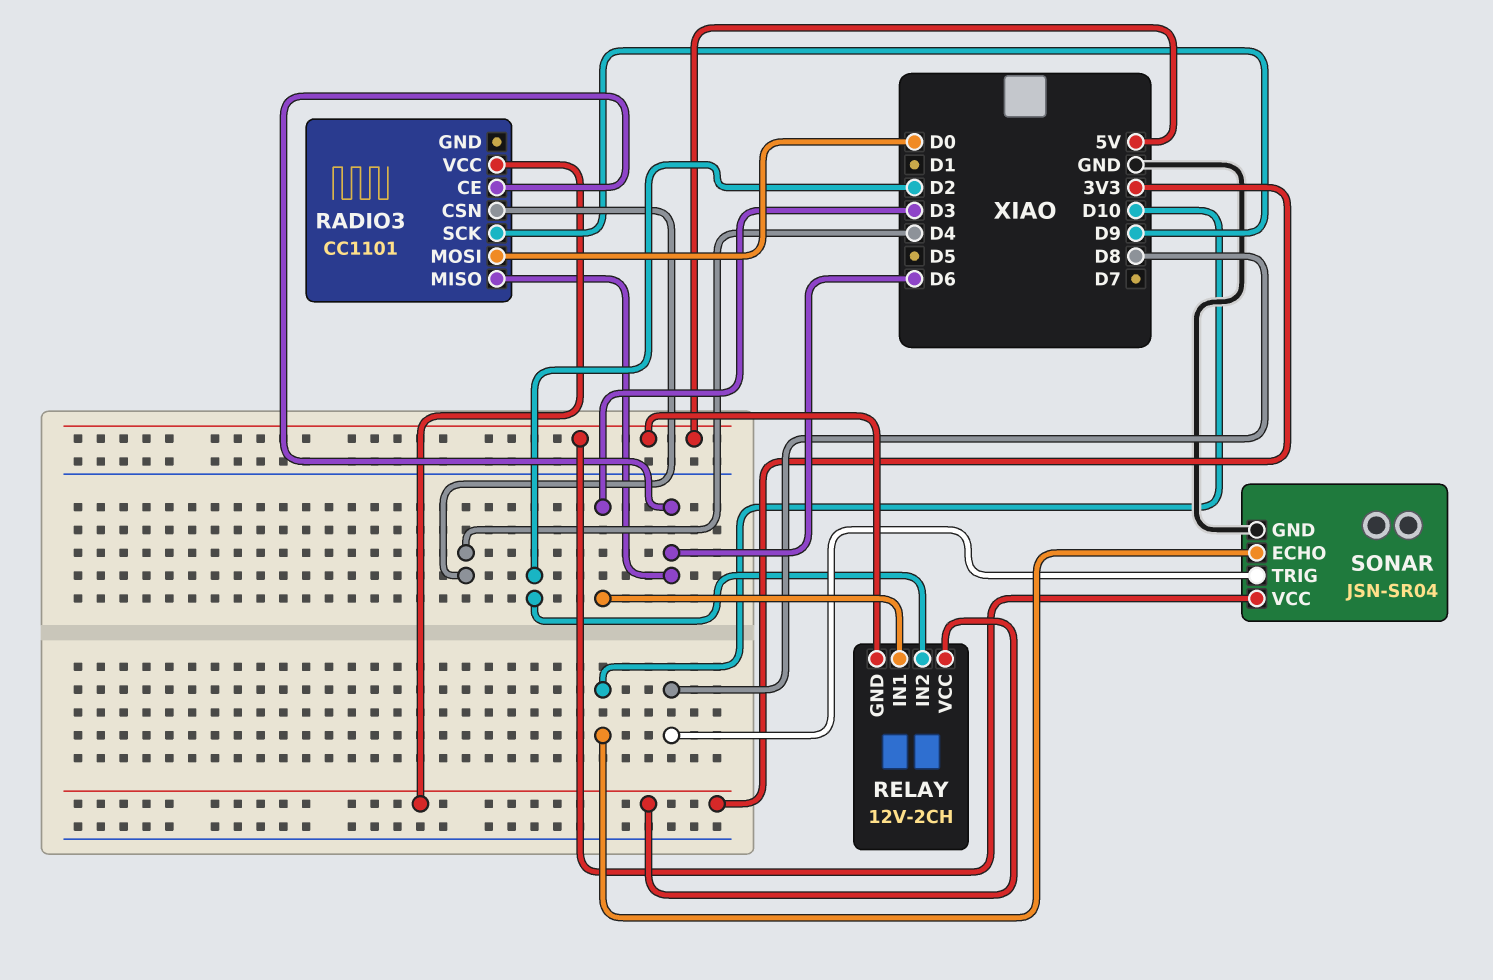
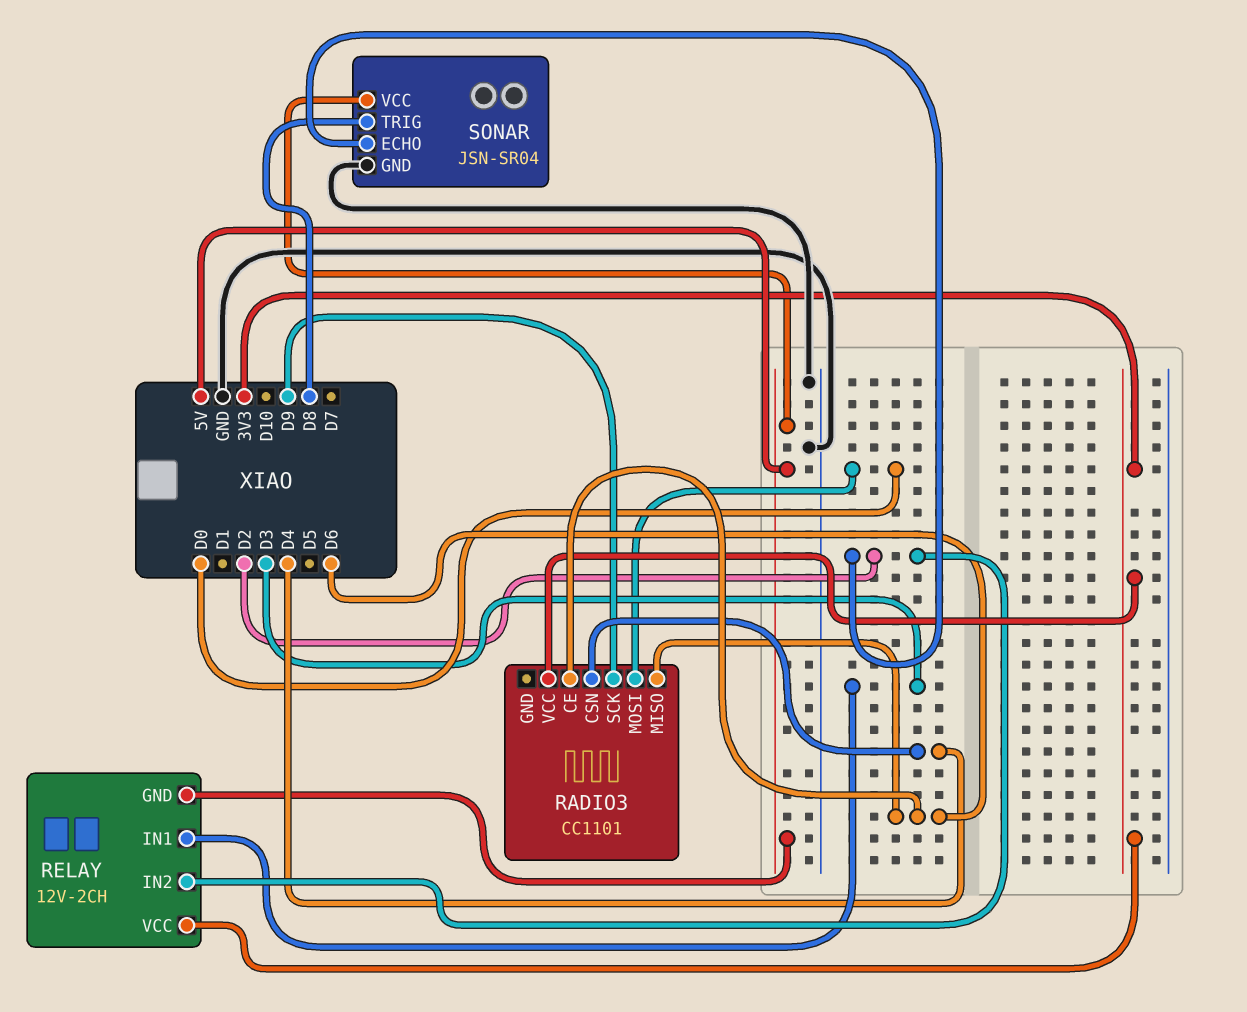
SONAR pin ECHO: D10 -> D2

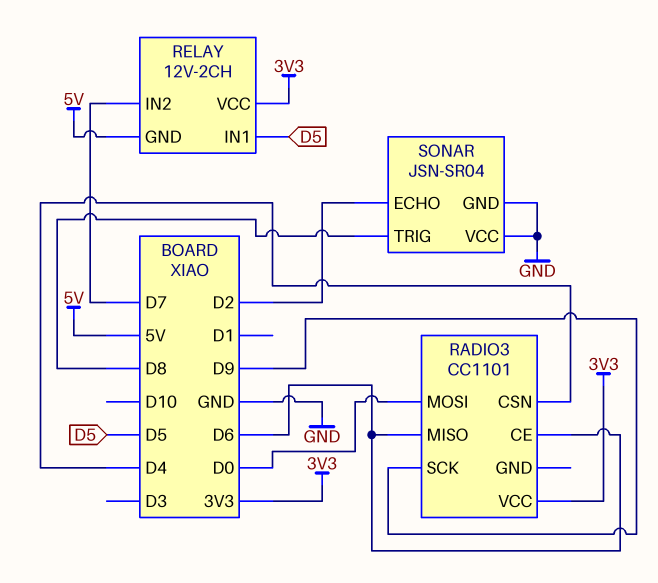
RELAY pin IN1: D3 -> D5
RELAY pin IN2: D2 -> D7
SONAR pin VCC: 5V -> GND

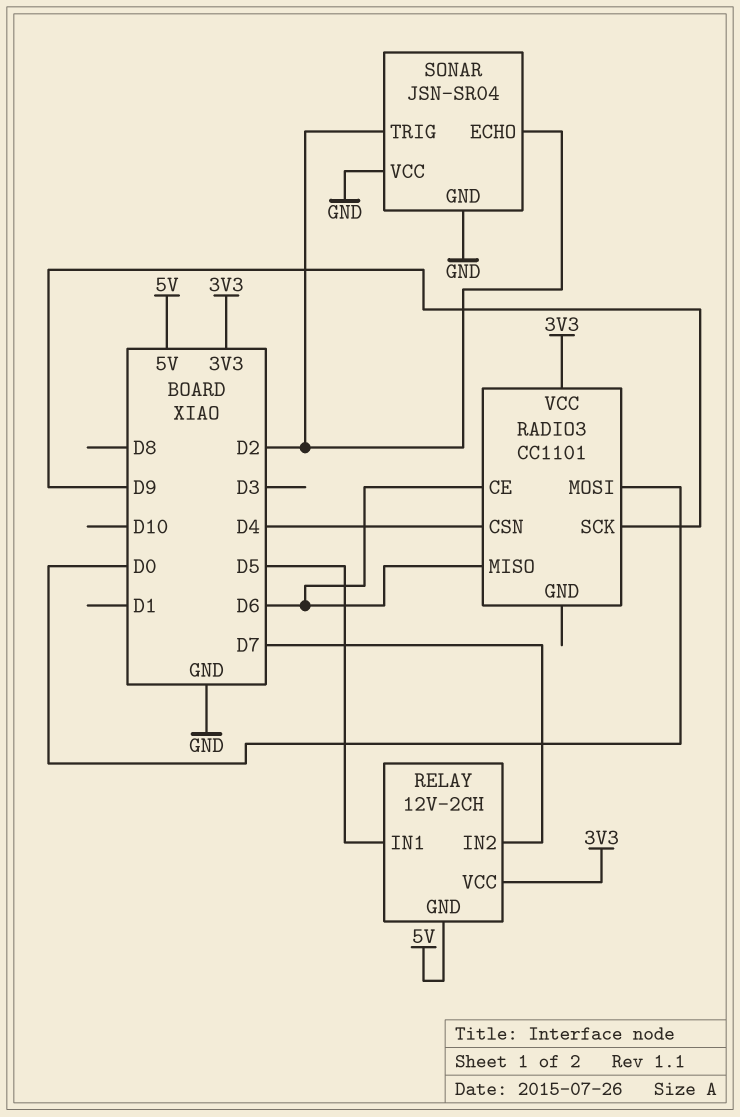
SONAR pin TRIG: D8 -> D2

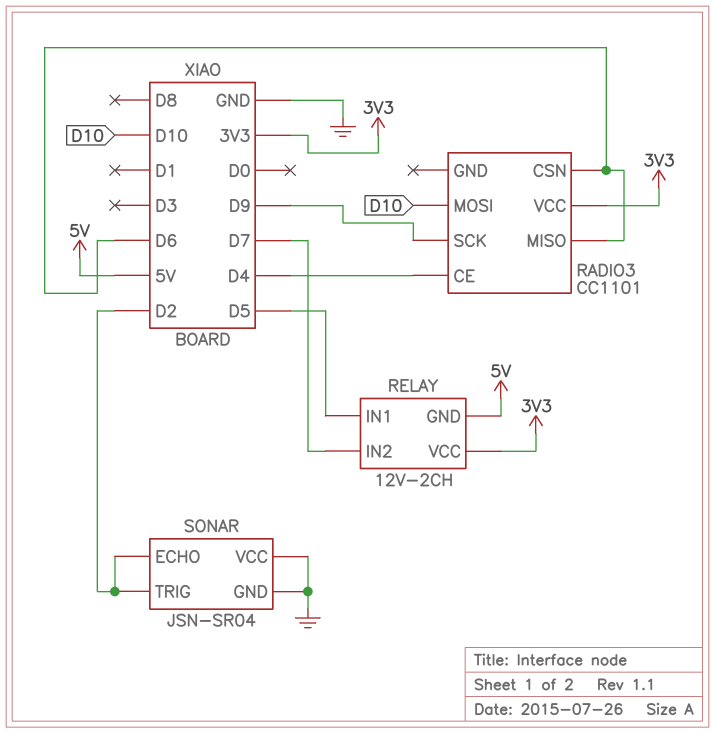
RADIO3 pin CE: D6 -> D4
RADIO3 pin CSN: D4 -> D6
RADIO3 pin MOSI: D0 -> D10

